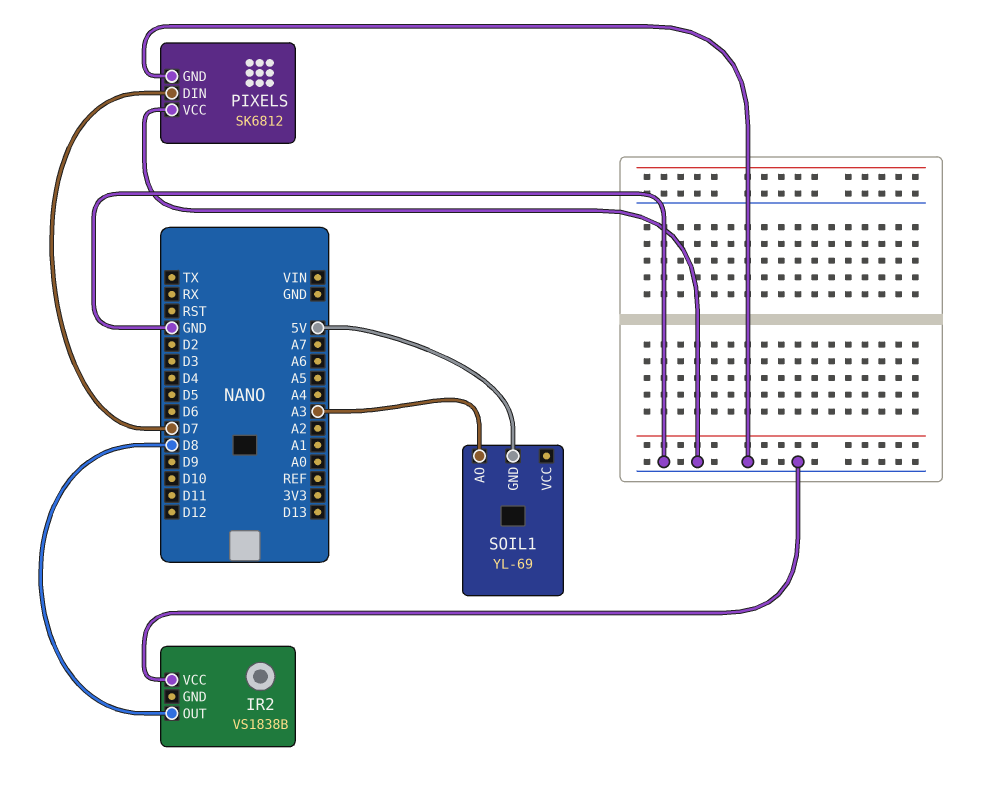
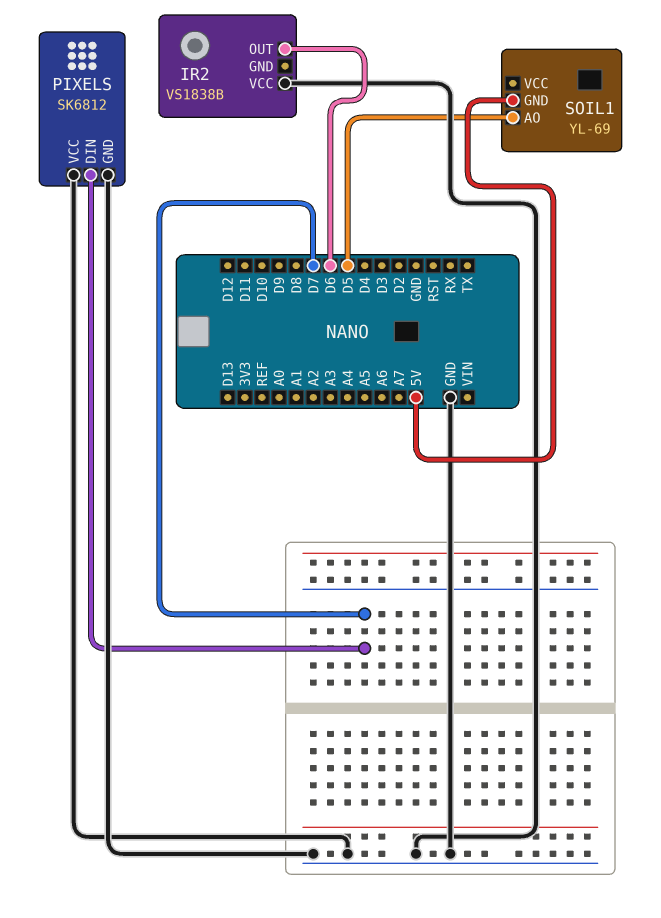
IR2 pin OUT: D8 -> D6
SOIL1 pin AO: A3 -> D5

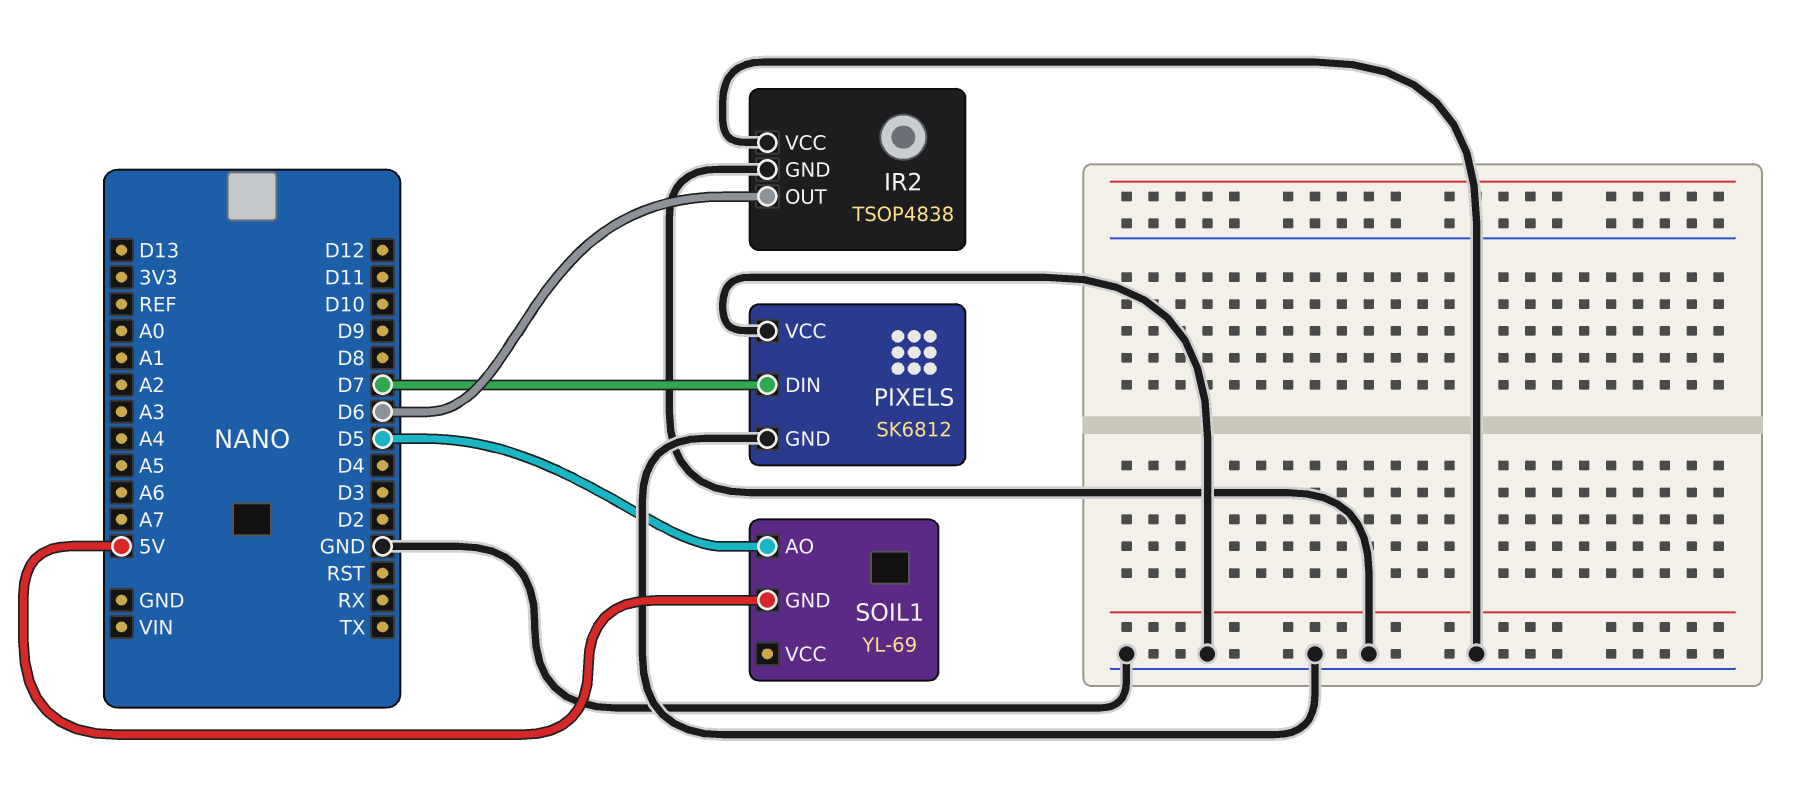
IR2: VS1838B -> TSOP4838
IR2 pin GND: none -> GND

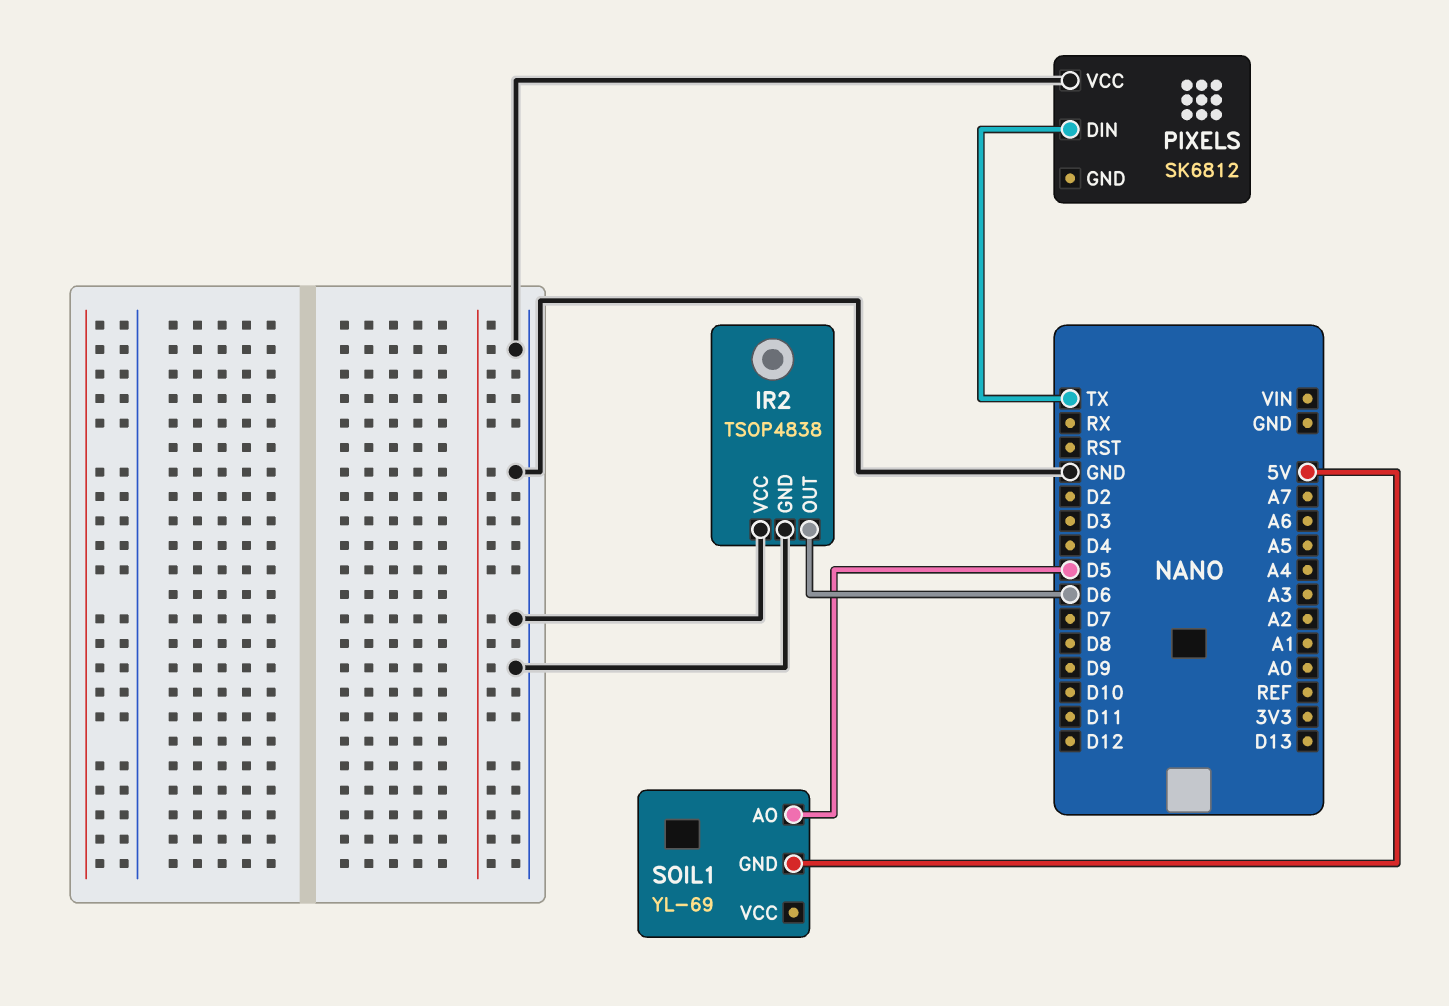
PIXELS pin DIN: D7 -> TX
PIXELS pin GND: GND -> none

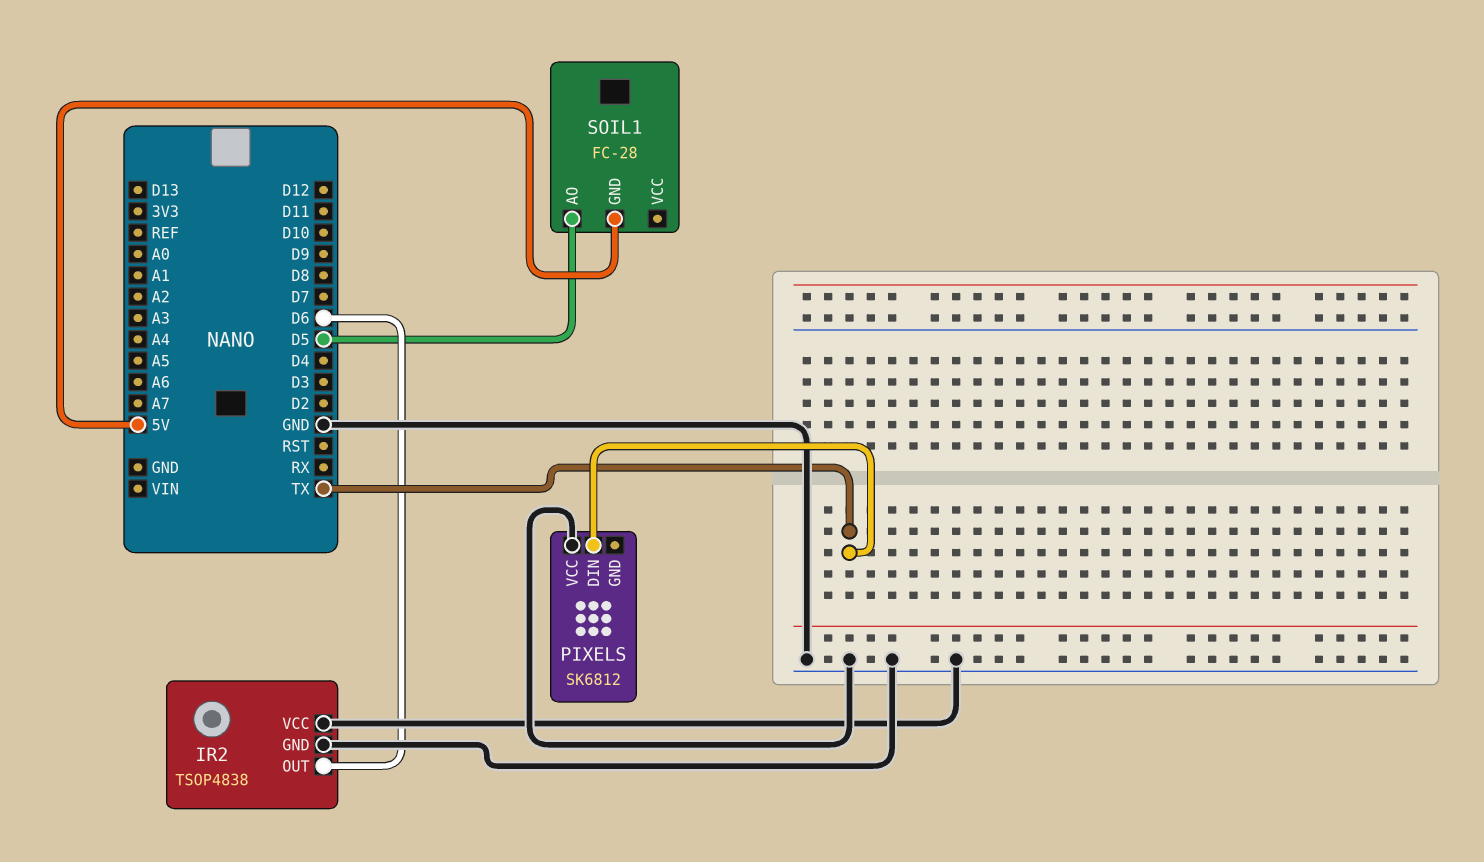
SOIL1: YL-69 -> FC-28

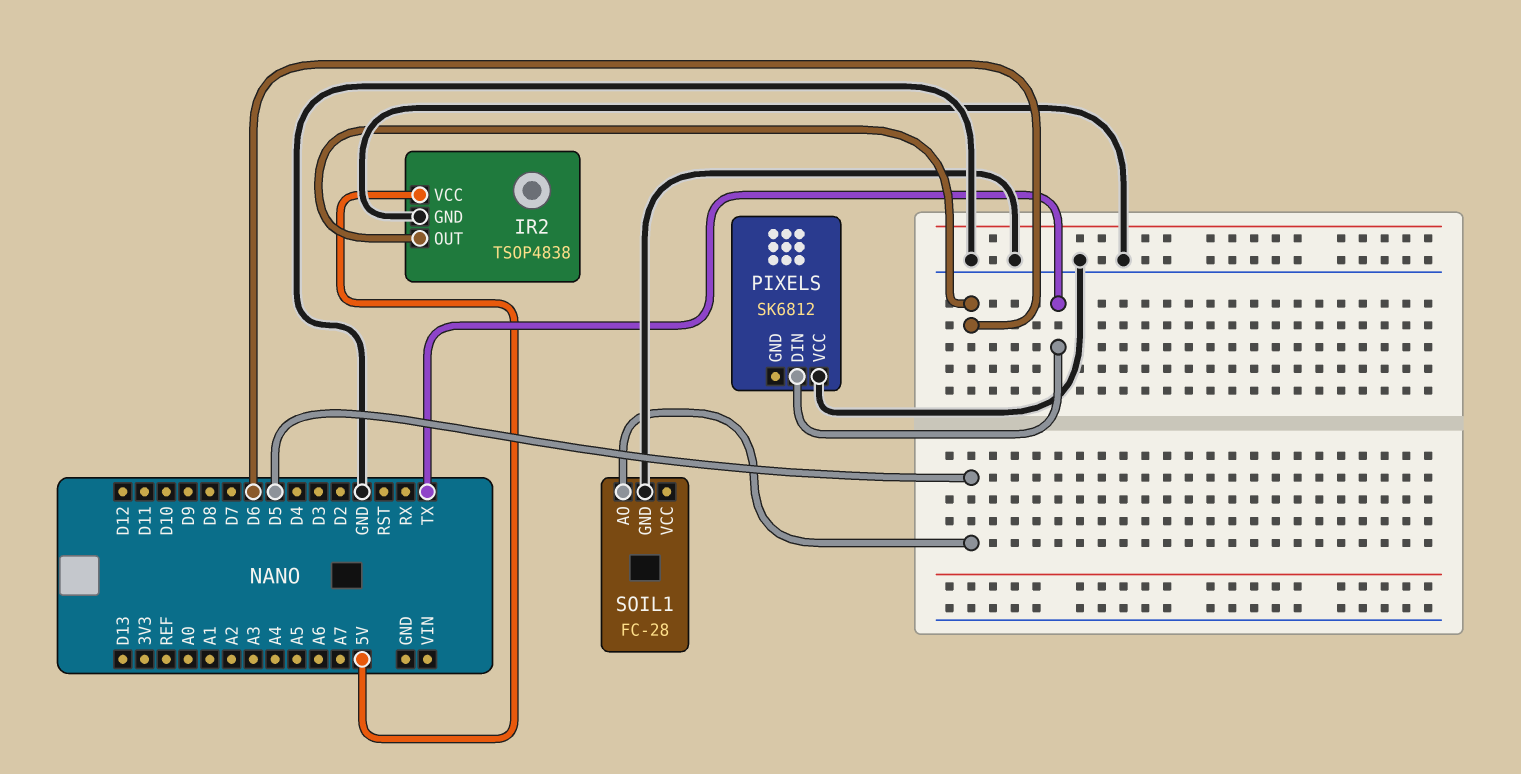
IR2 pin VCC: GND -> 5V
SOIL1 pin GND: 5V -> GND

